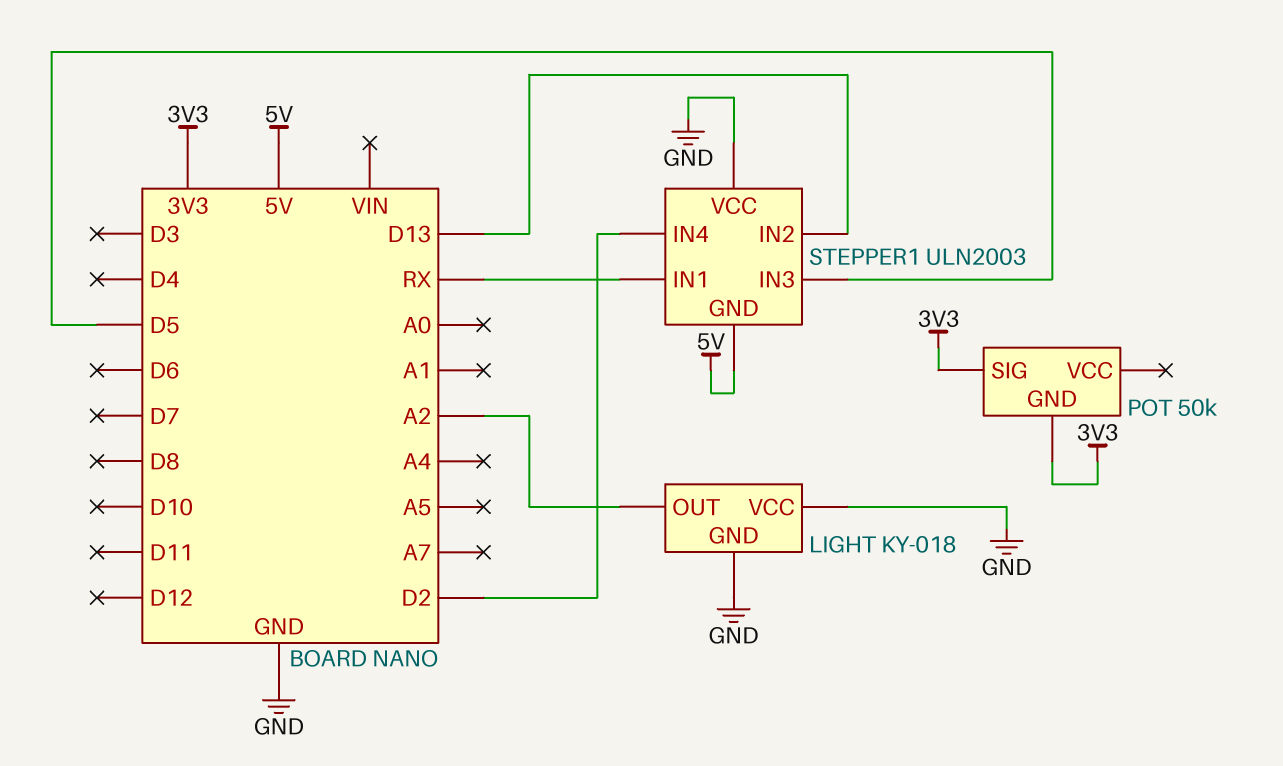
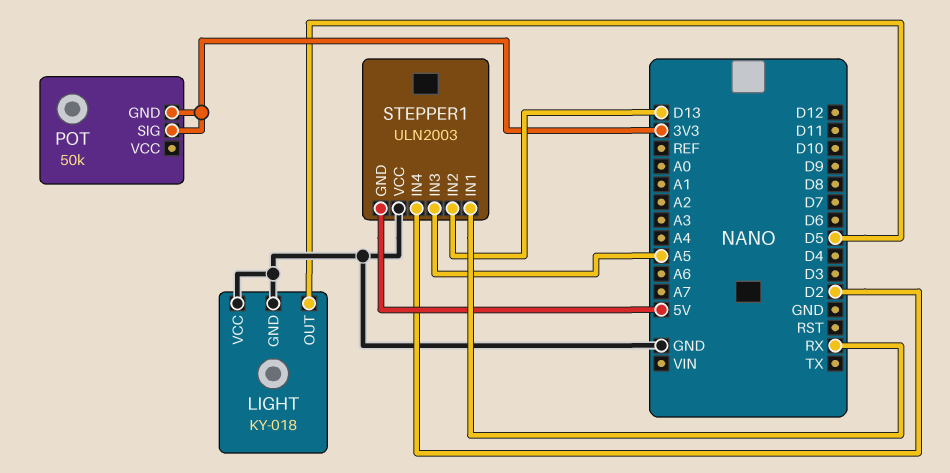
LIGHT pin OUT: A2 -> D5
STEPPER1 pin IN3: D5 -> A5

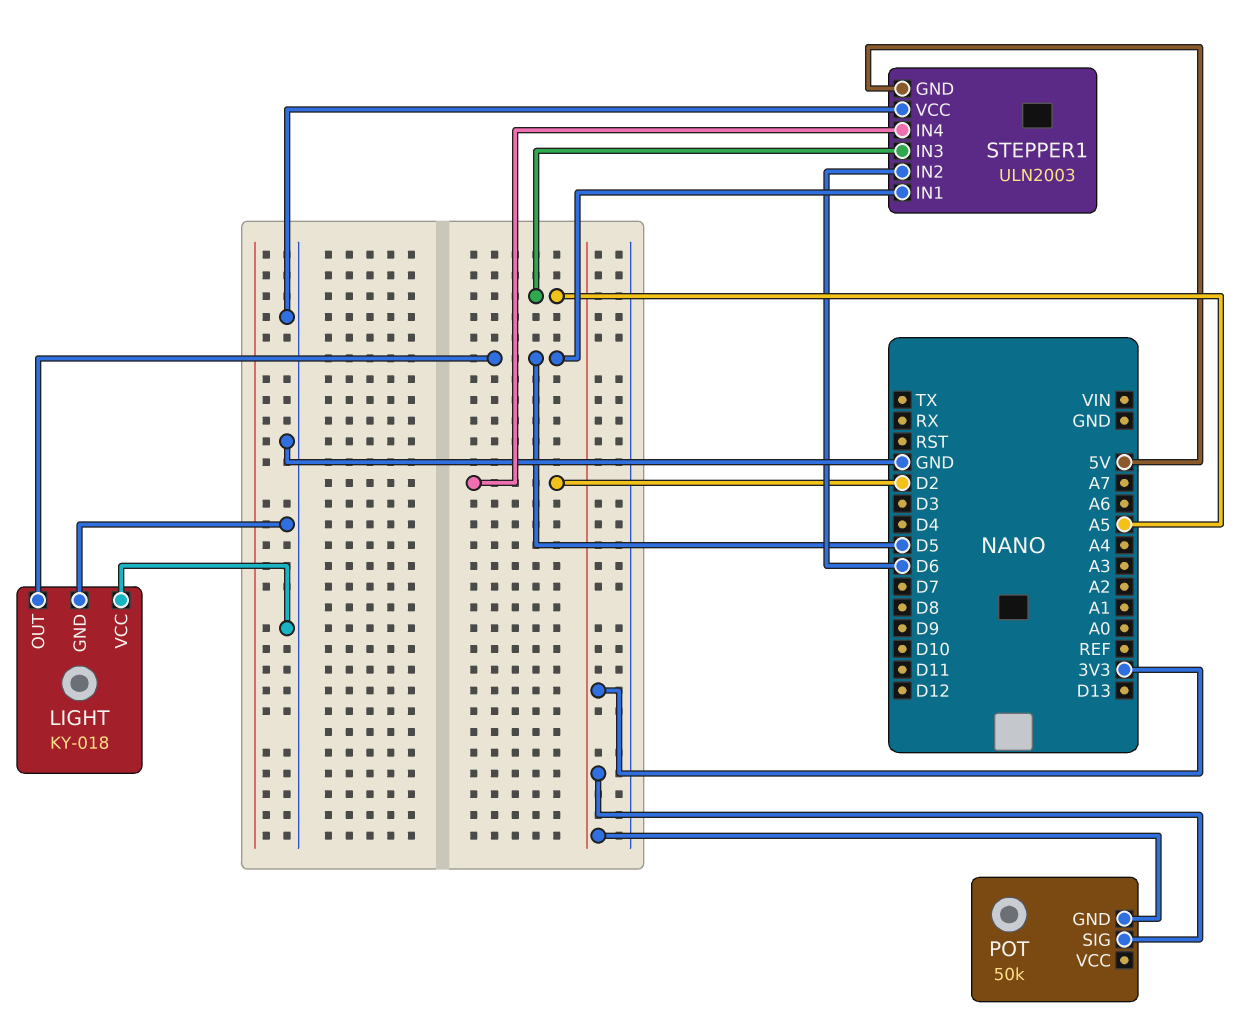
STEPPER1 pin IN1: RX -> D5
STEPPER1 pin IN2: D13 -> D6

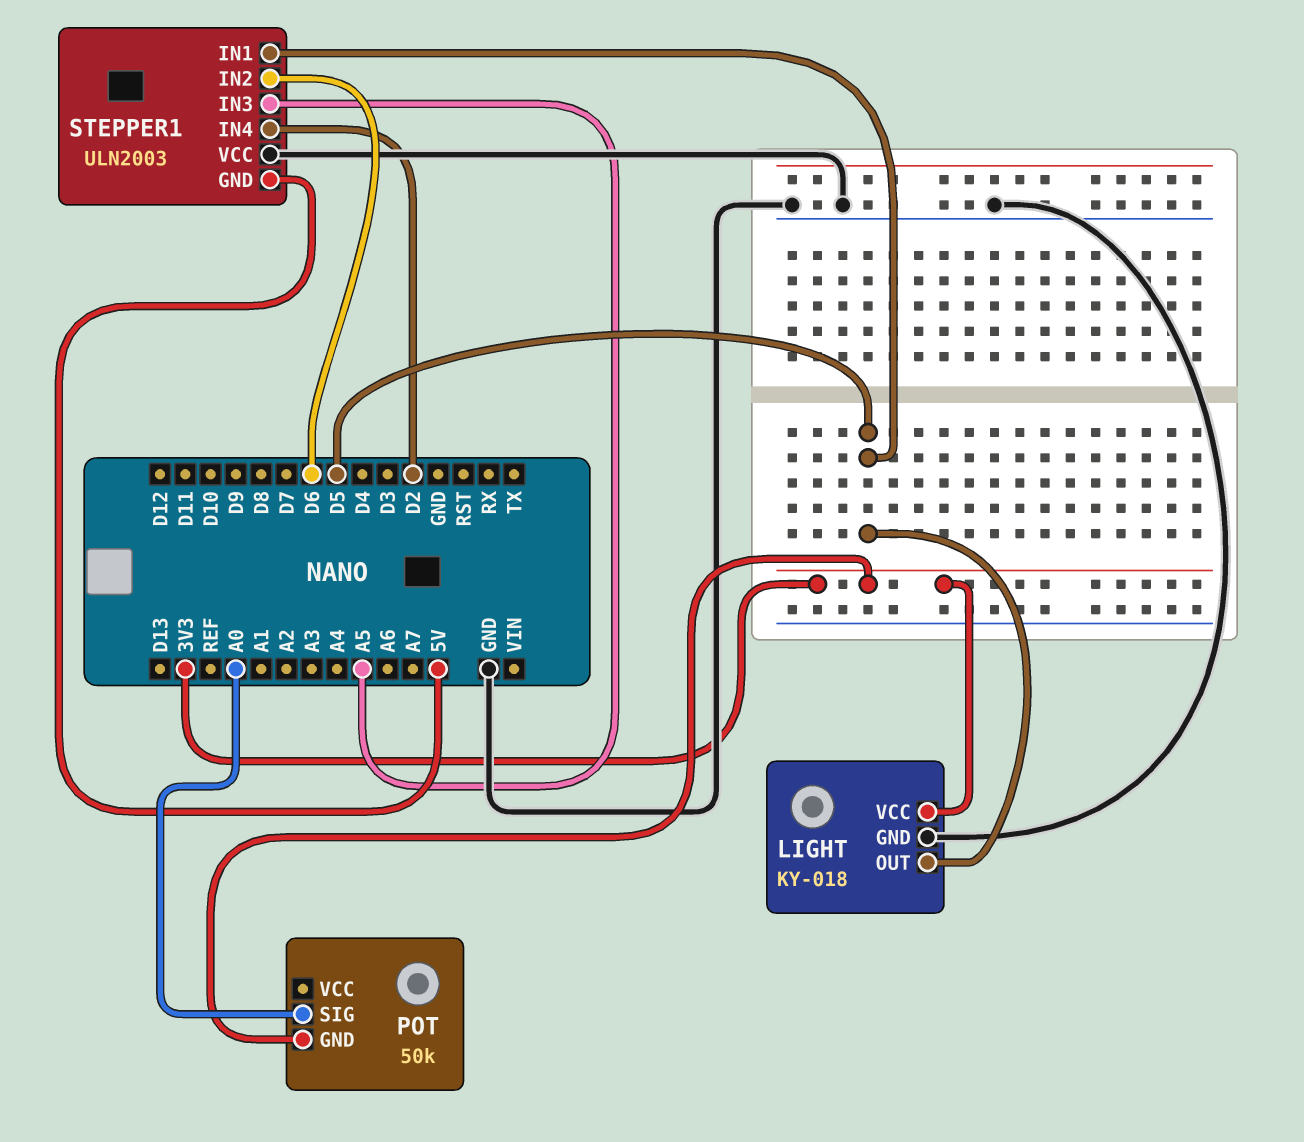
LIGHT pin VCC: GND -> 3V3
POT pin SIG: 3V3 -> A0

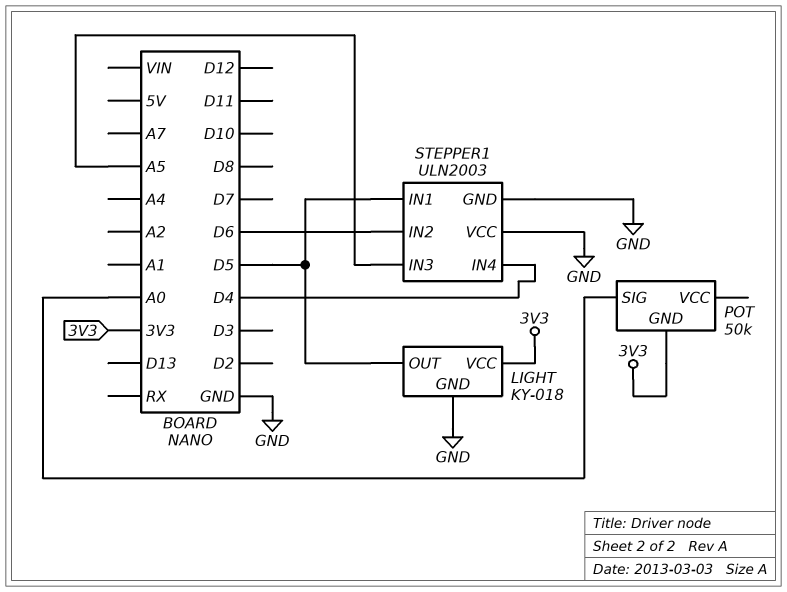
STEPPER1 pin GND: 5V -> GND
STEPPER1 pin IN4: D2 -> D4

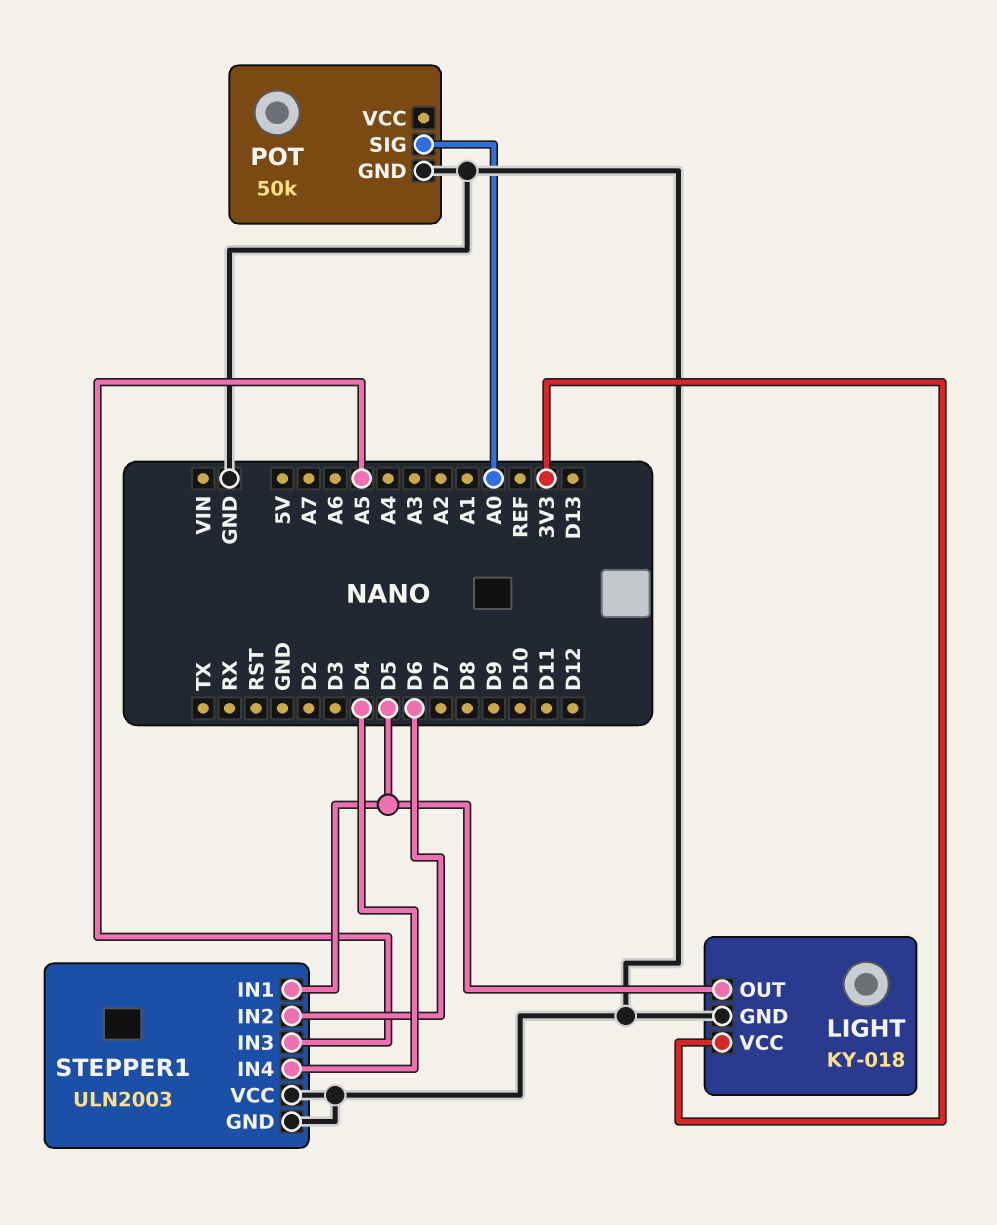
POT pin GND: 3V3 -> GND

